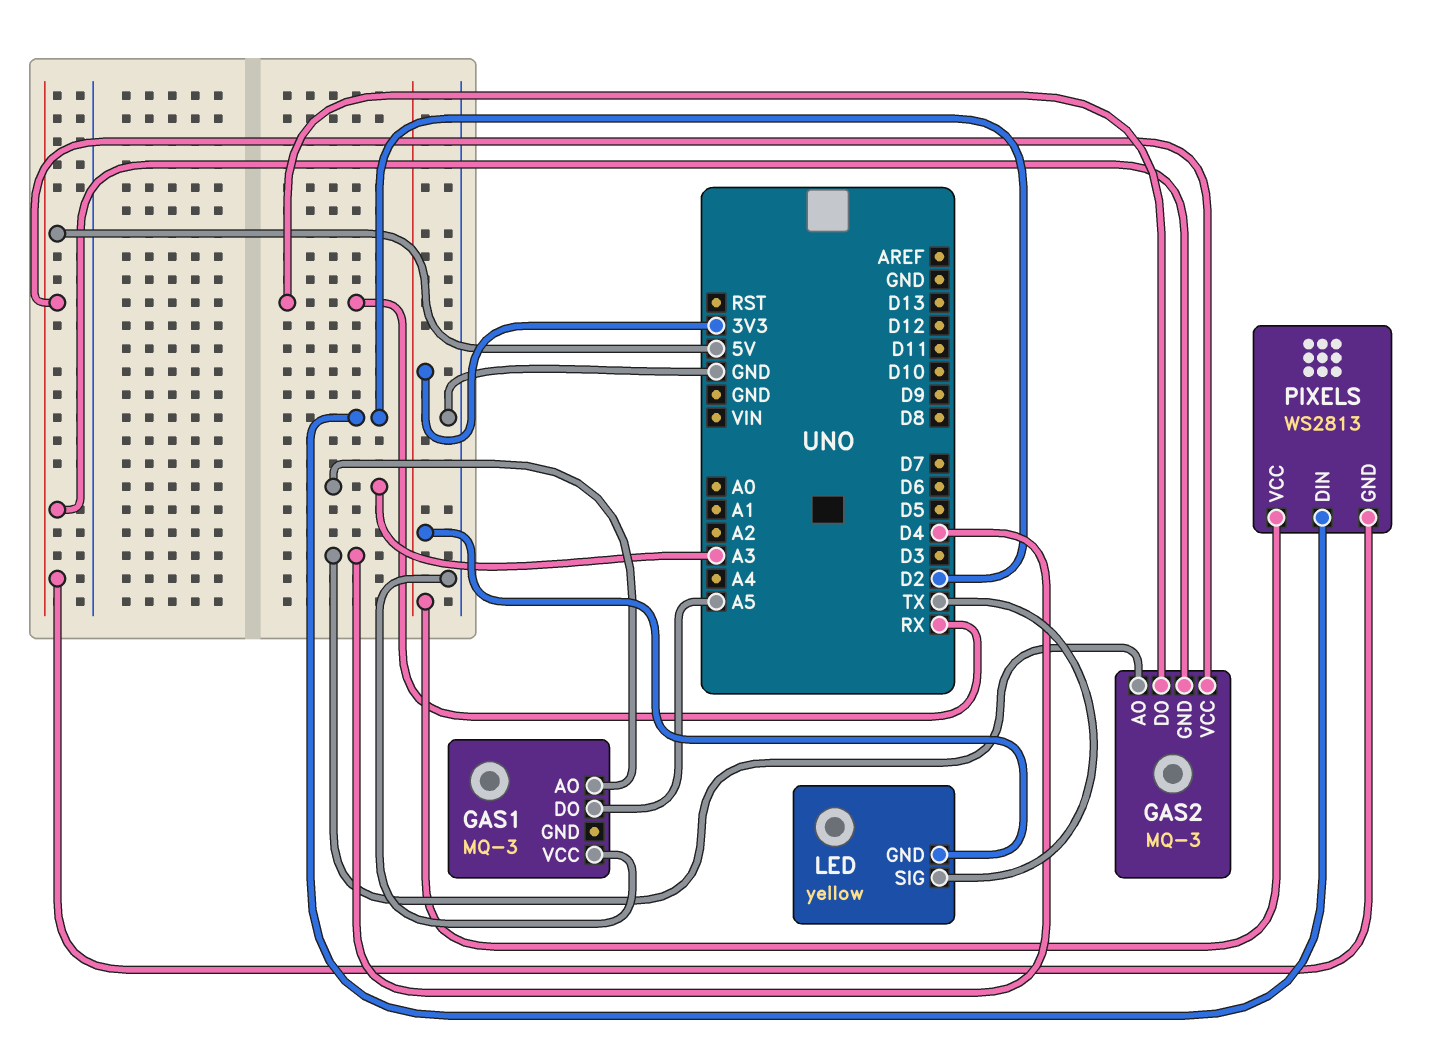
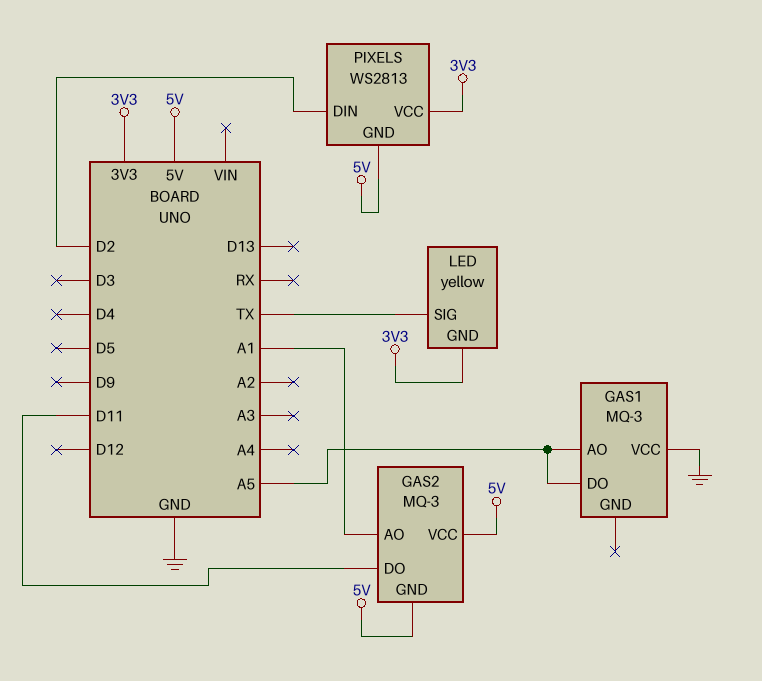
GAS1 pin AO: A3 -> A5
GAS2 pin AO: D4 -> A1
GAS2 pin DO: RX -> D11

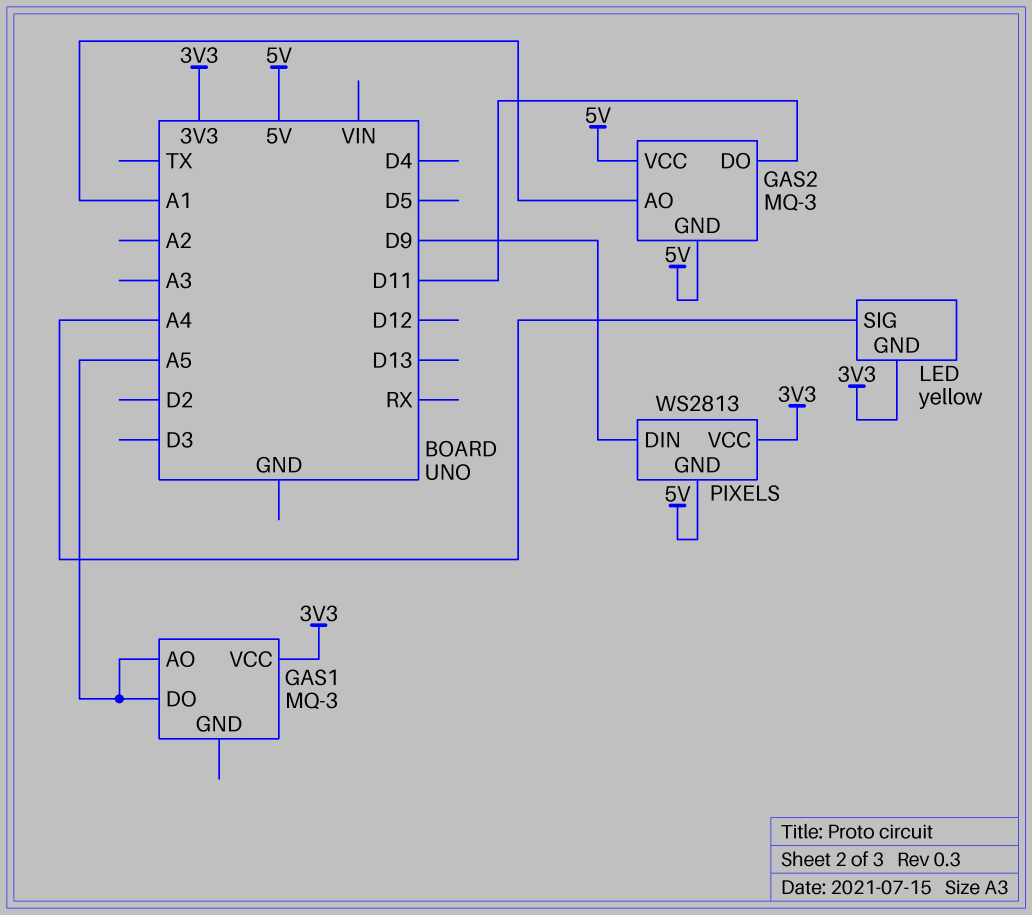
GAS1 pin VCC: GND -> 3V3
LED pin SIG: TX -> A4
PIXELS pin DIN: D2 -> D9

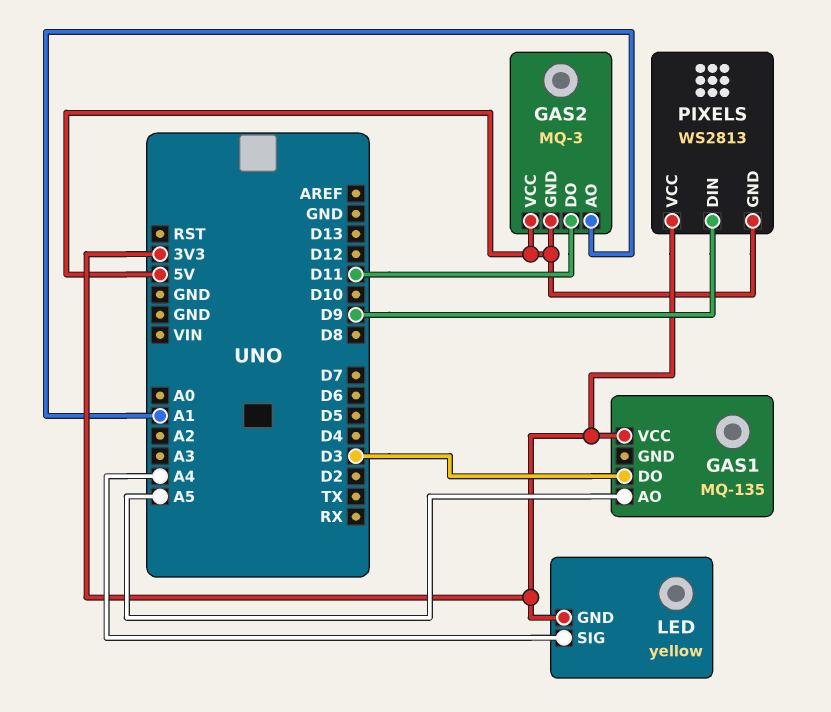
GAS1: MQ-3 -> MQ-135
GAS1 pin DO: A5 -> D3

